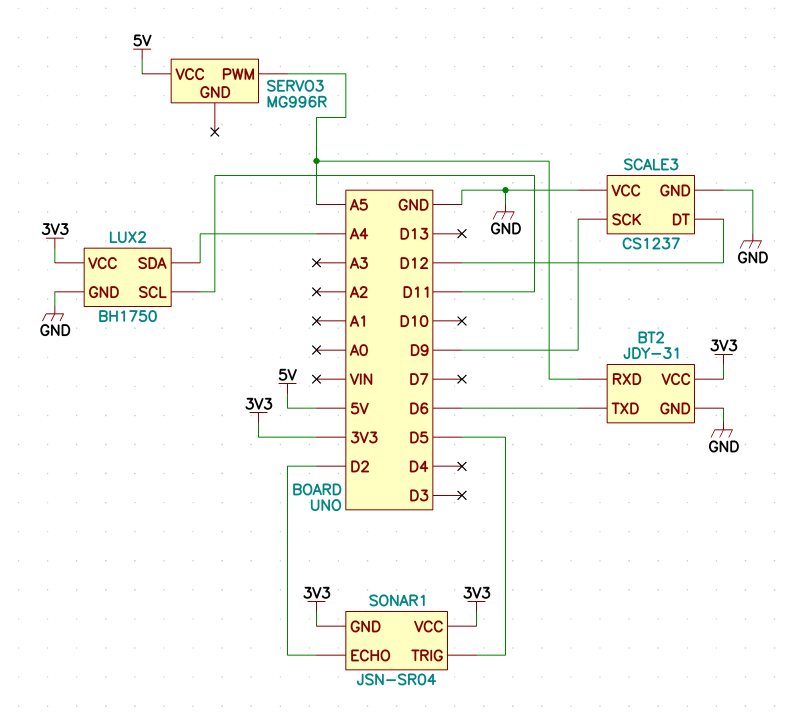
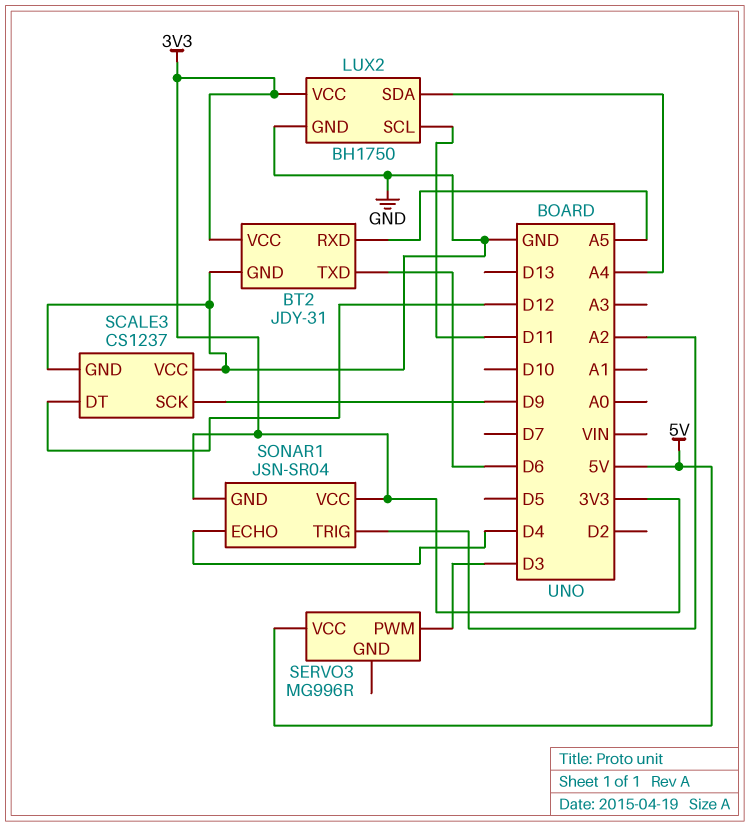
SERVO3 pin PWM: A5 -> D3
SONAR1 pin ECHO: D2 -> D4
SONAR1 pin TRIG: D5 -> A2

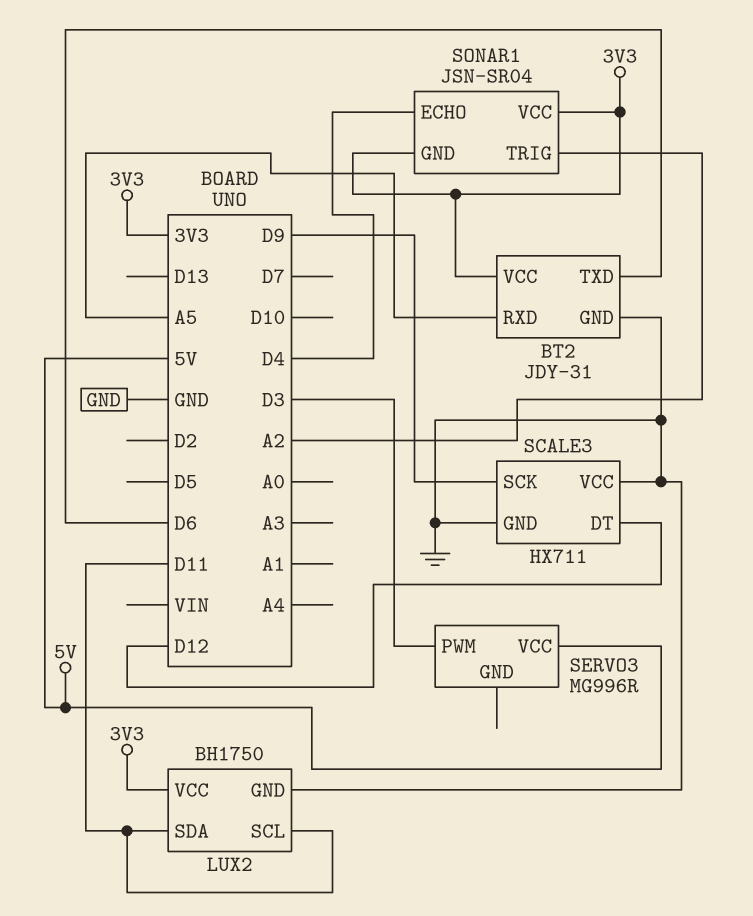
LUX2 pin SDA: A4 -> D11
SCALE3: CS1237 -> HX711

